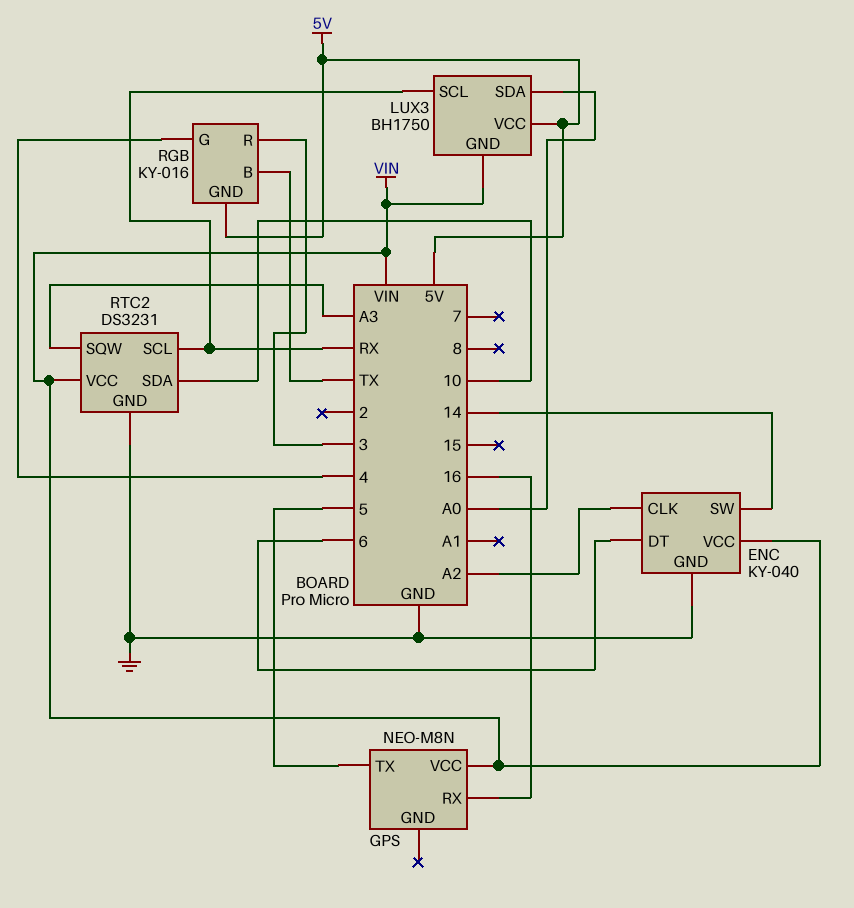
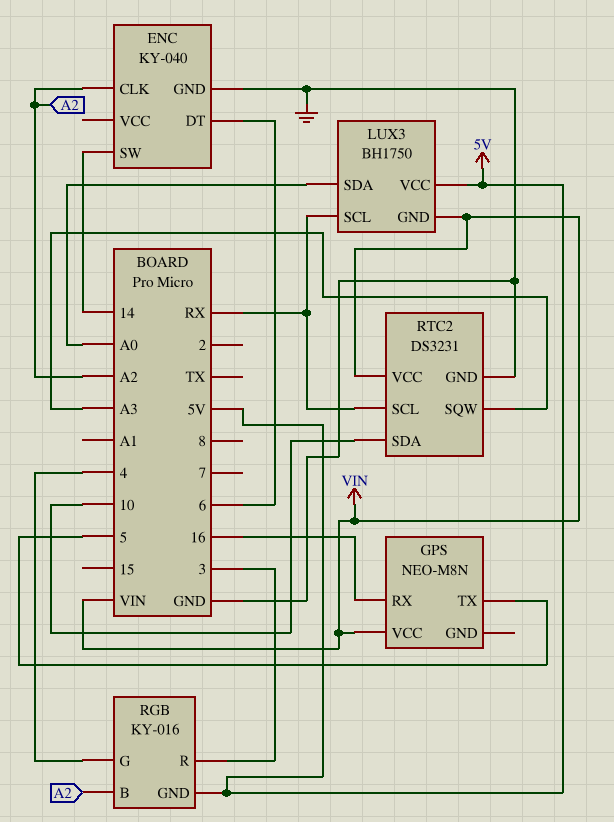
ENC pin VCC: VIN -> none
RGB pin B: TX -> A2

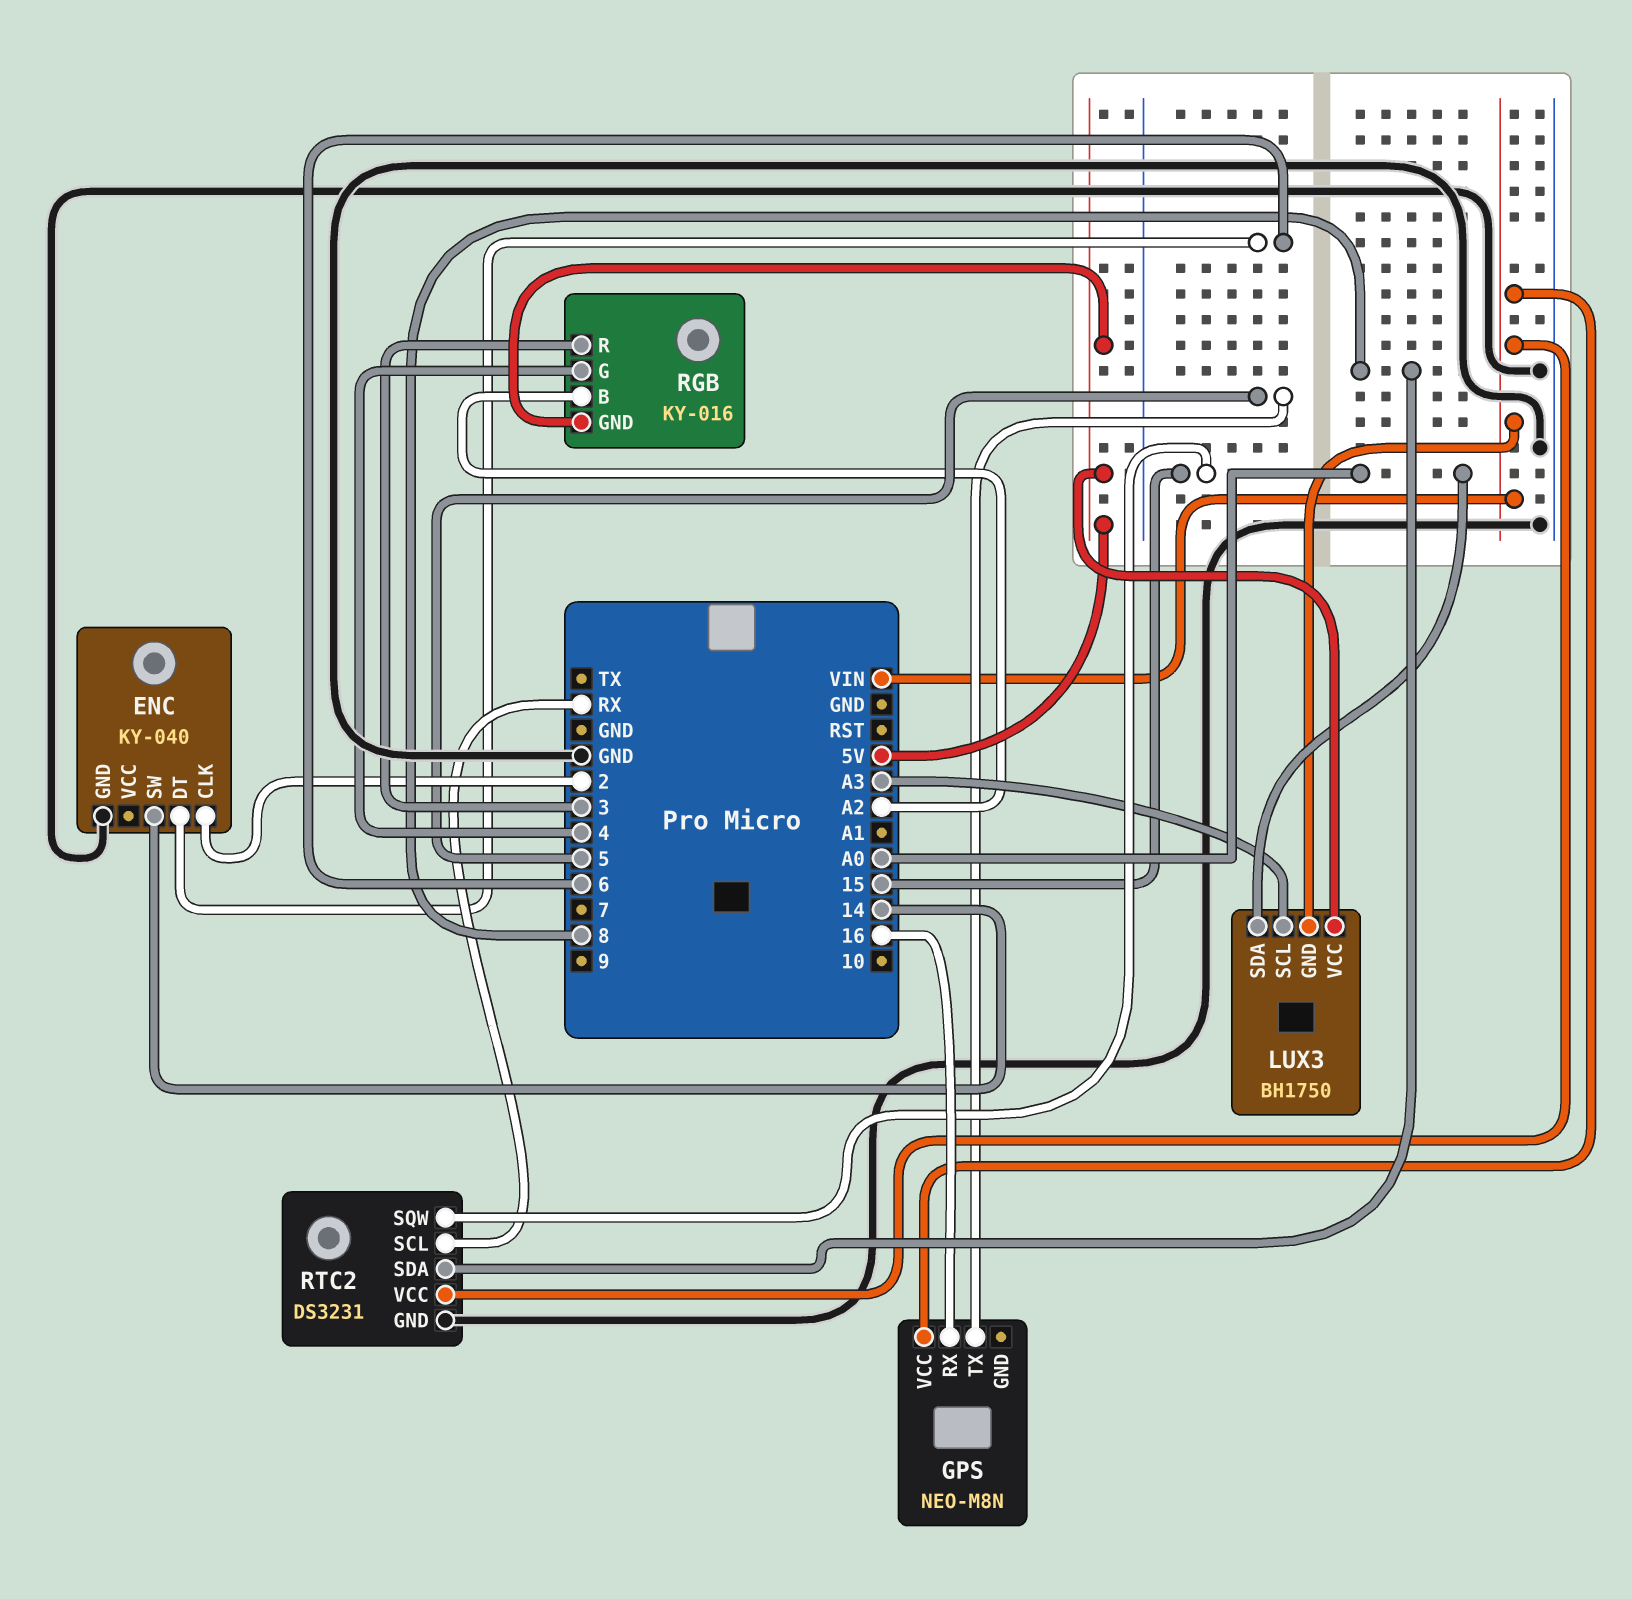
ENC pin CLK: A2 -> 2
LUX3 pin SCL: RX -> A3
RTC2 pin SDA: 10 -> 8
RTC2 pin SQW: A3 -> 15

